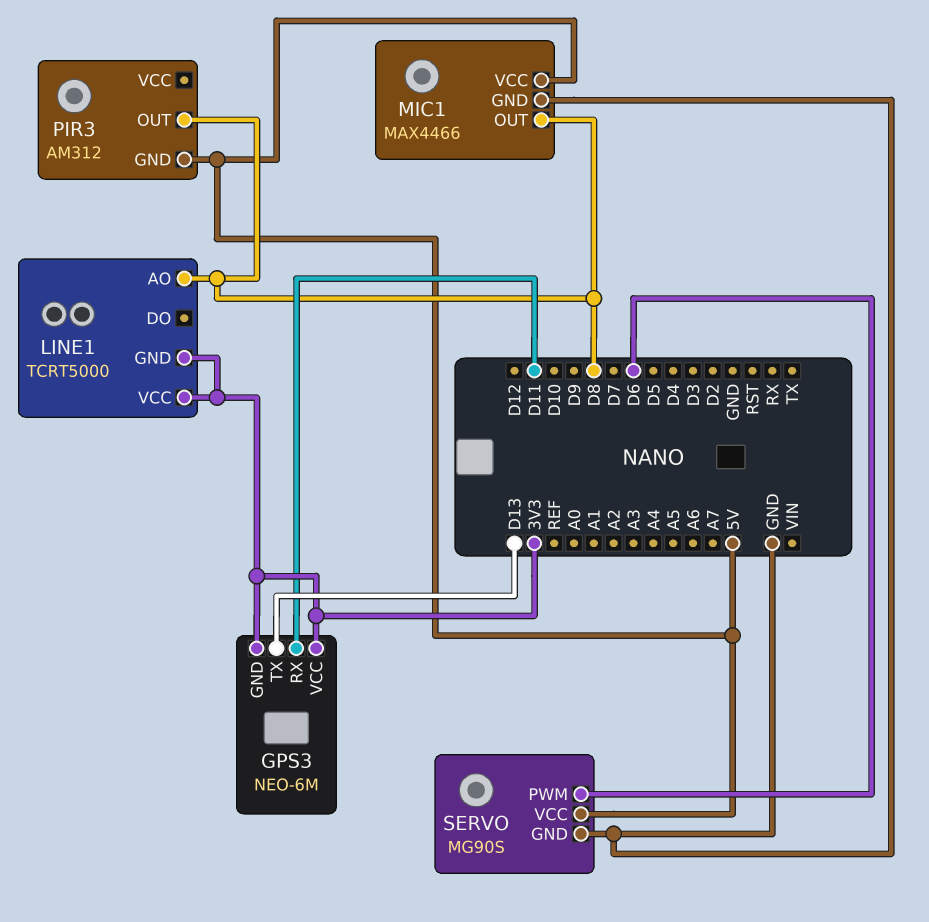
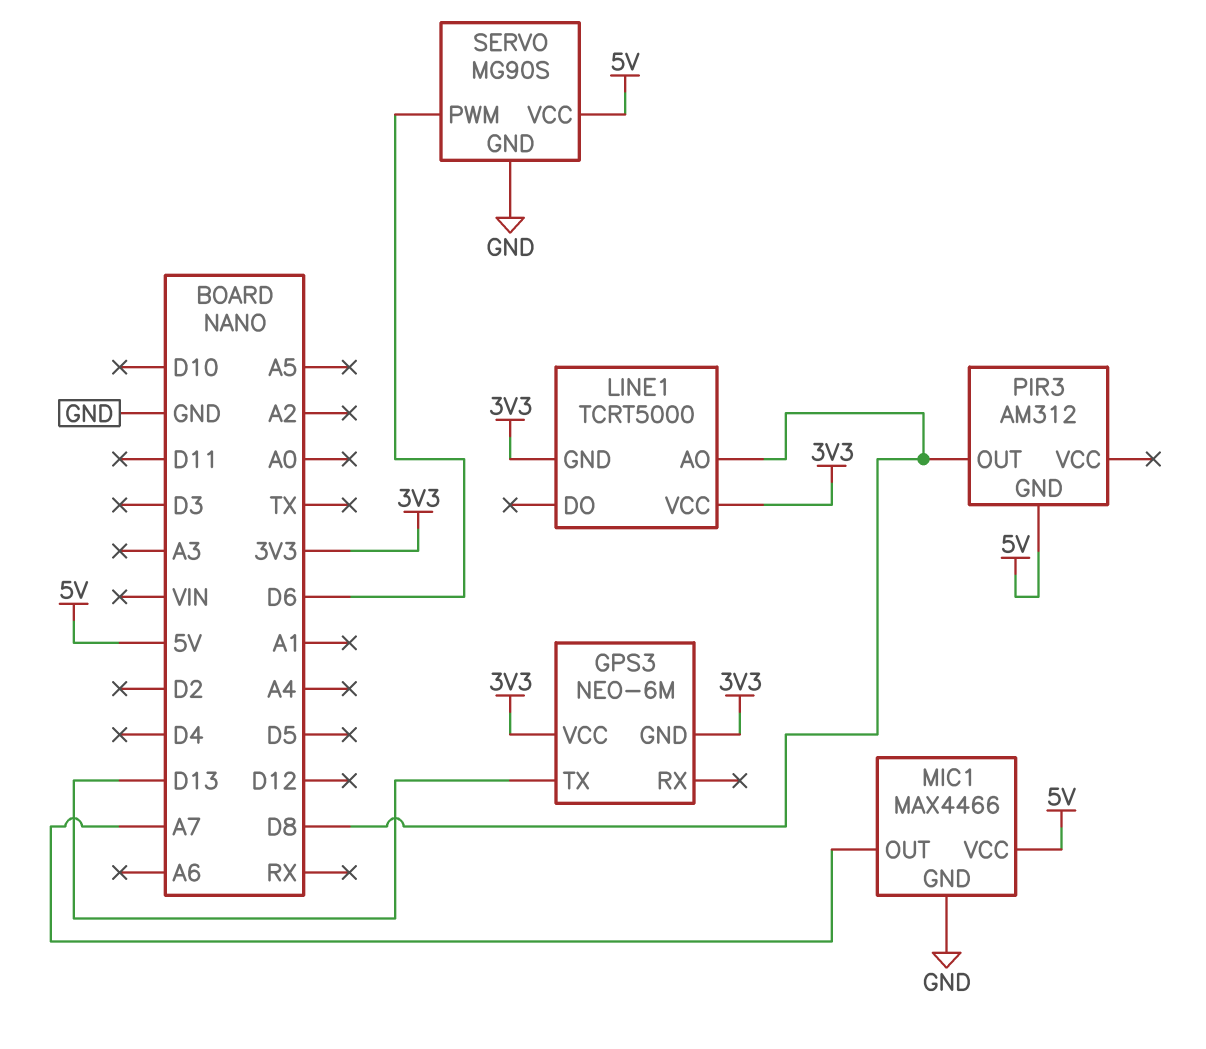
GPS3 pin RX: D11 -> none
MIC1 pin OUT: D8 -> A7

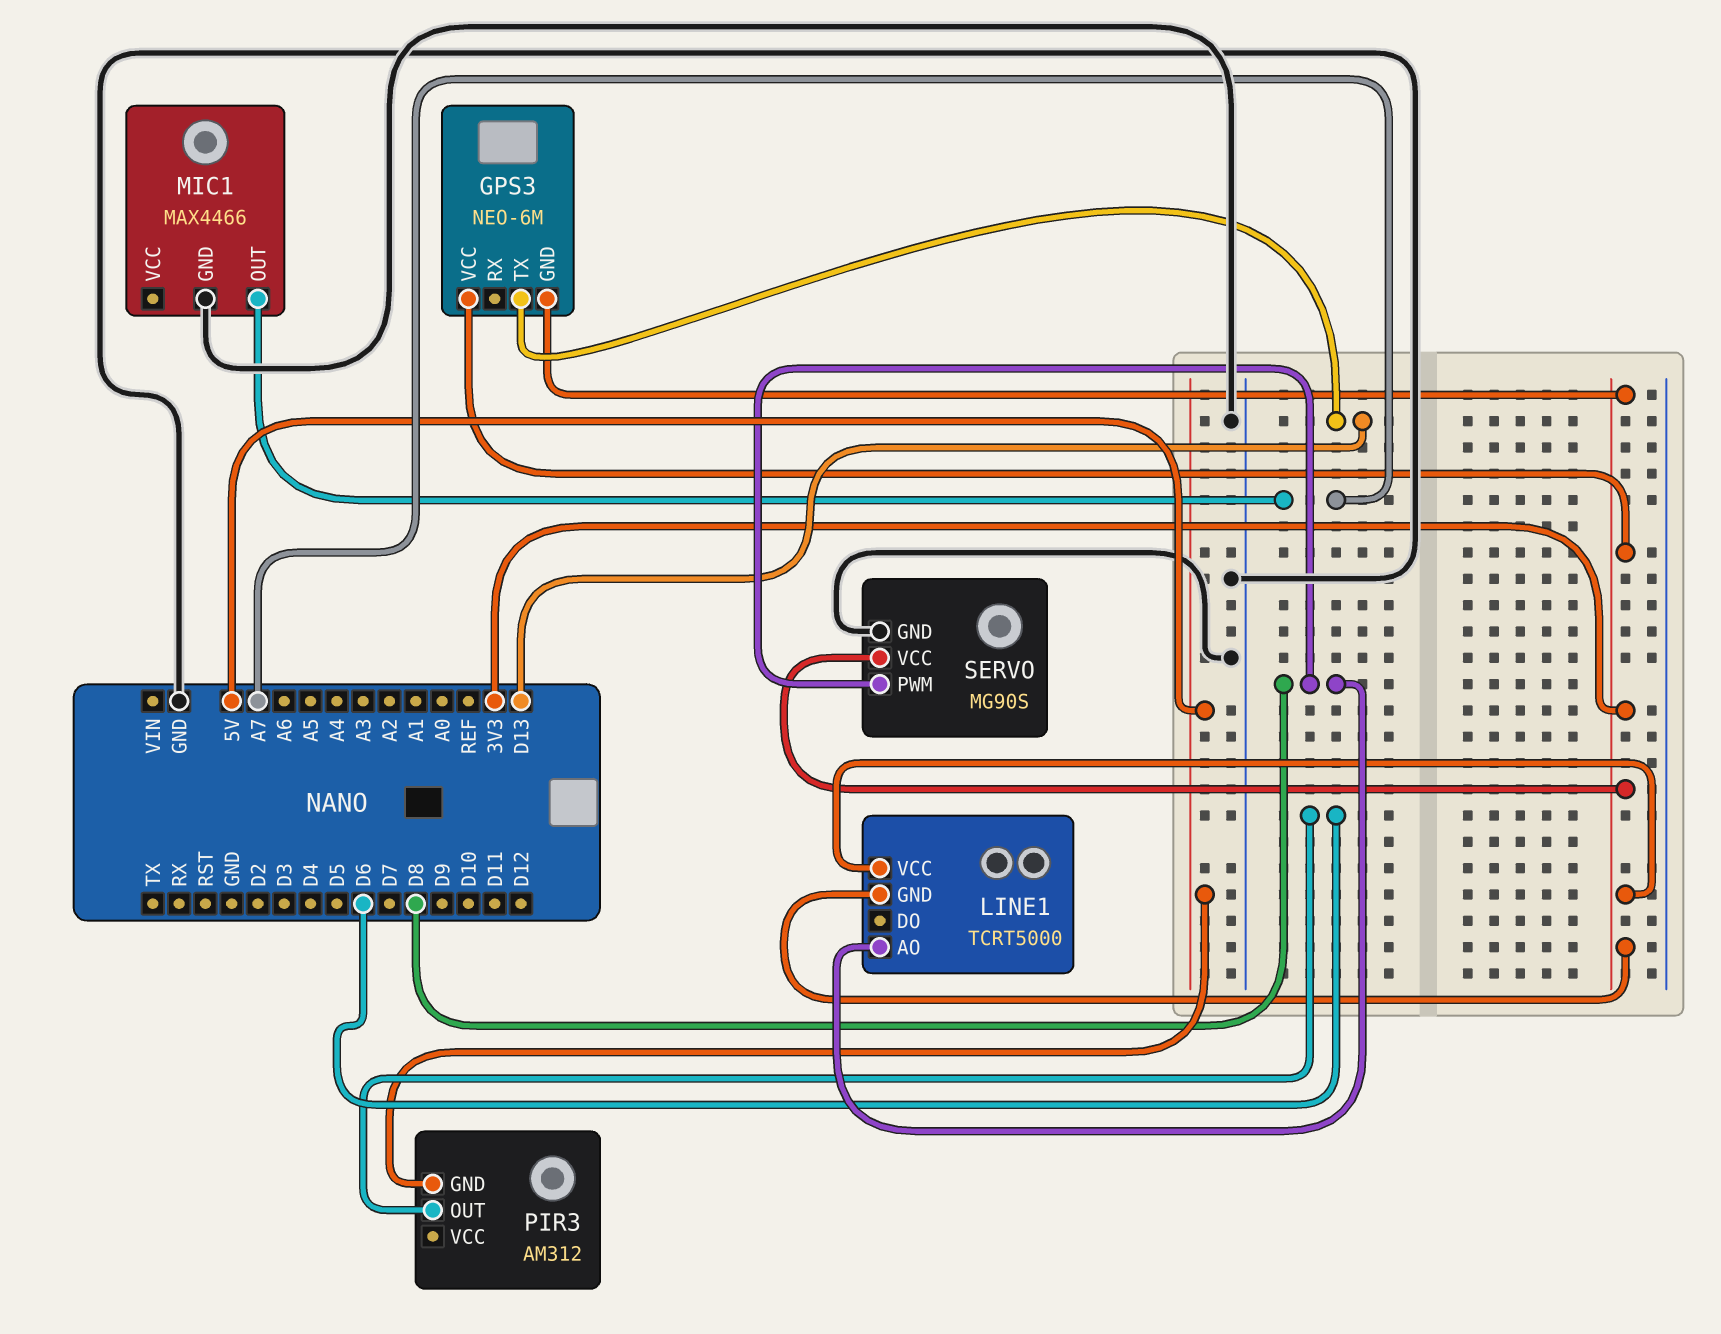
MIC1 pin VCC: 5V -> none
PIR3 pin OUT: D8 -> D6
SERVO pin PWM: D6 -> D8
SERVO pin VCC: 5V -> 3V3

